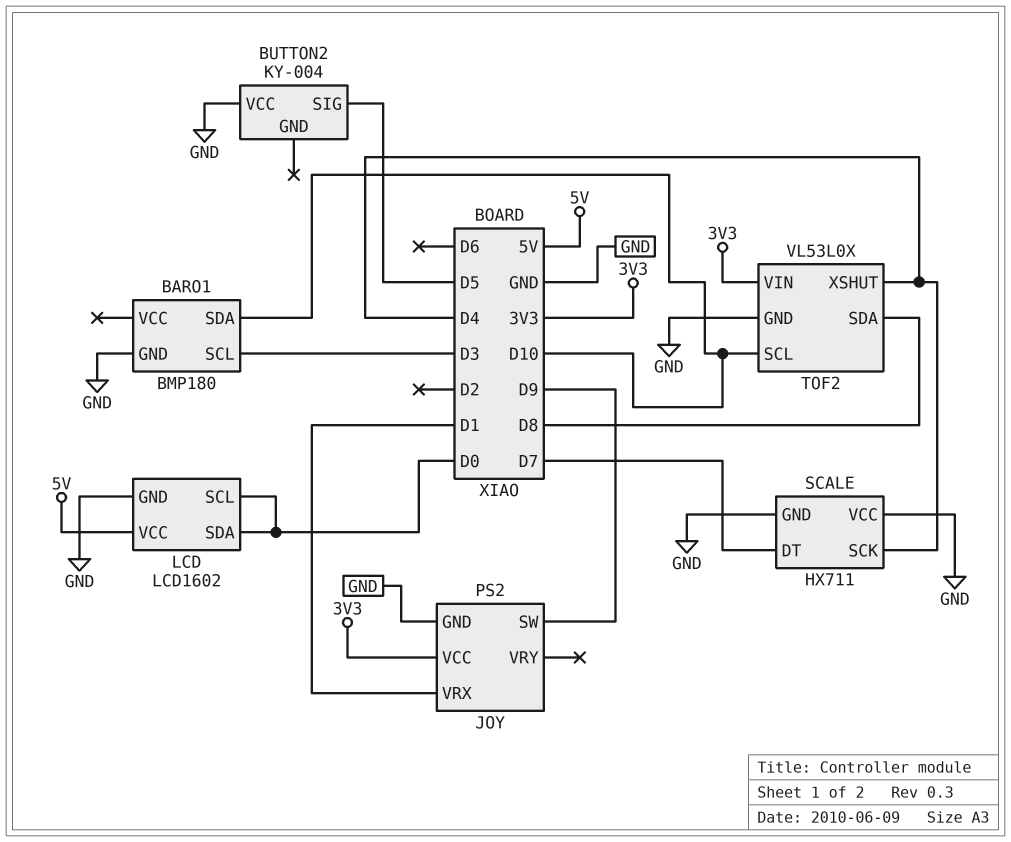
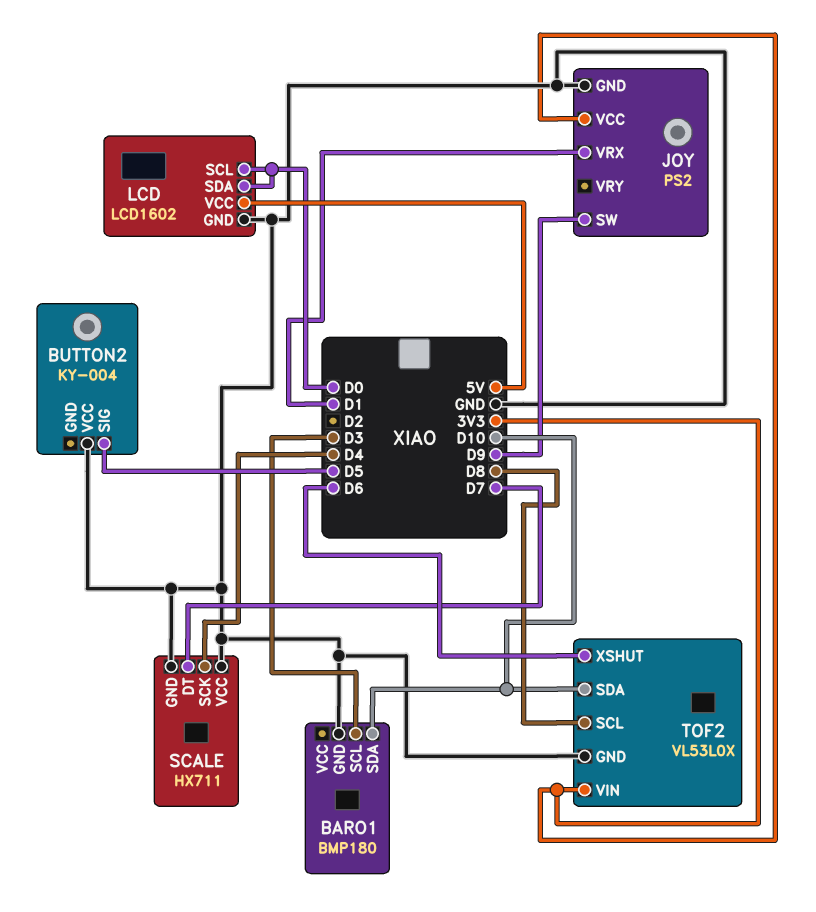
TOF2 pin SCL: D10 -> D8
TOF2 pin SDA: D8 -> D10
TOF2 pin XSHUT: D4 -> D6

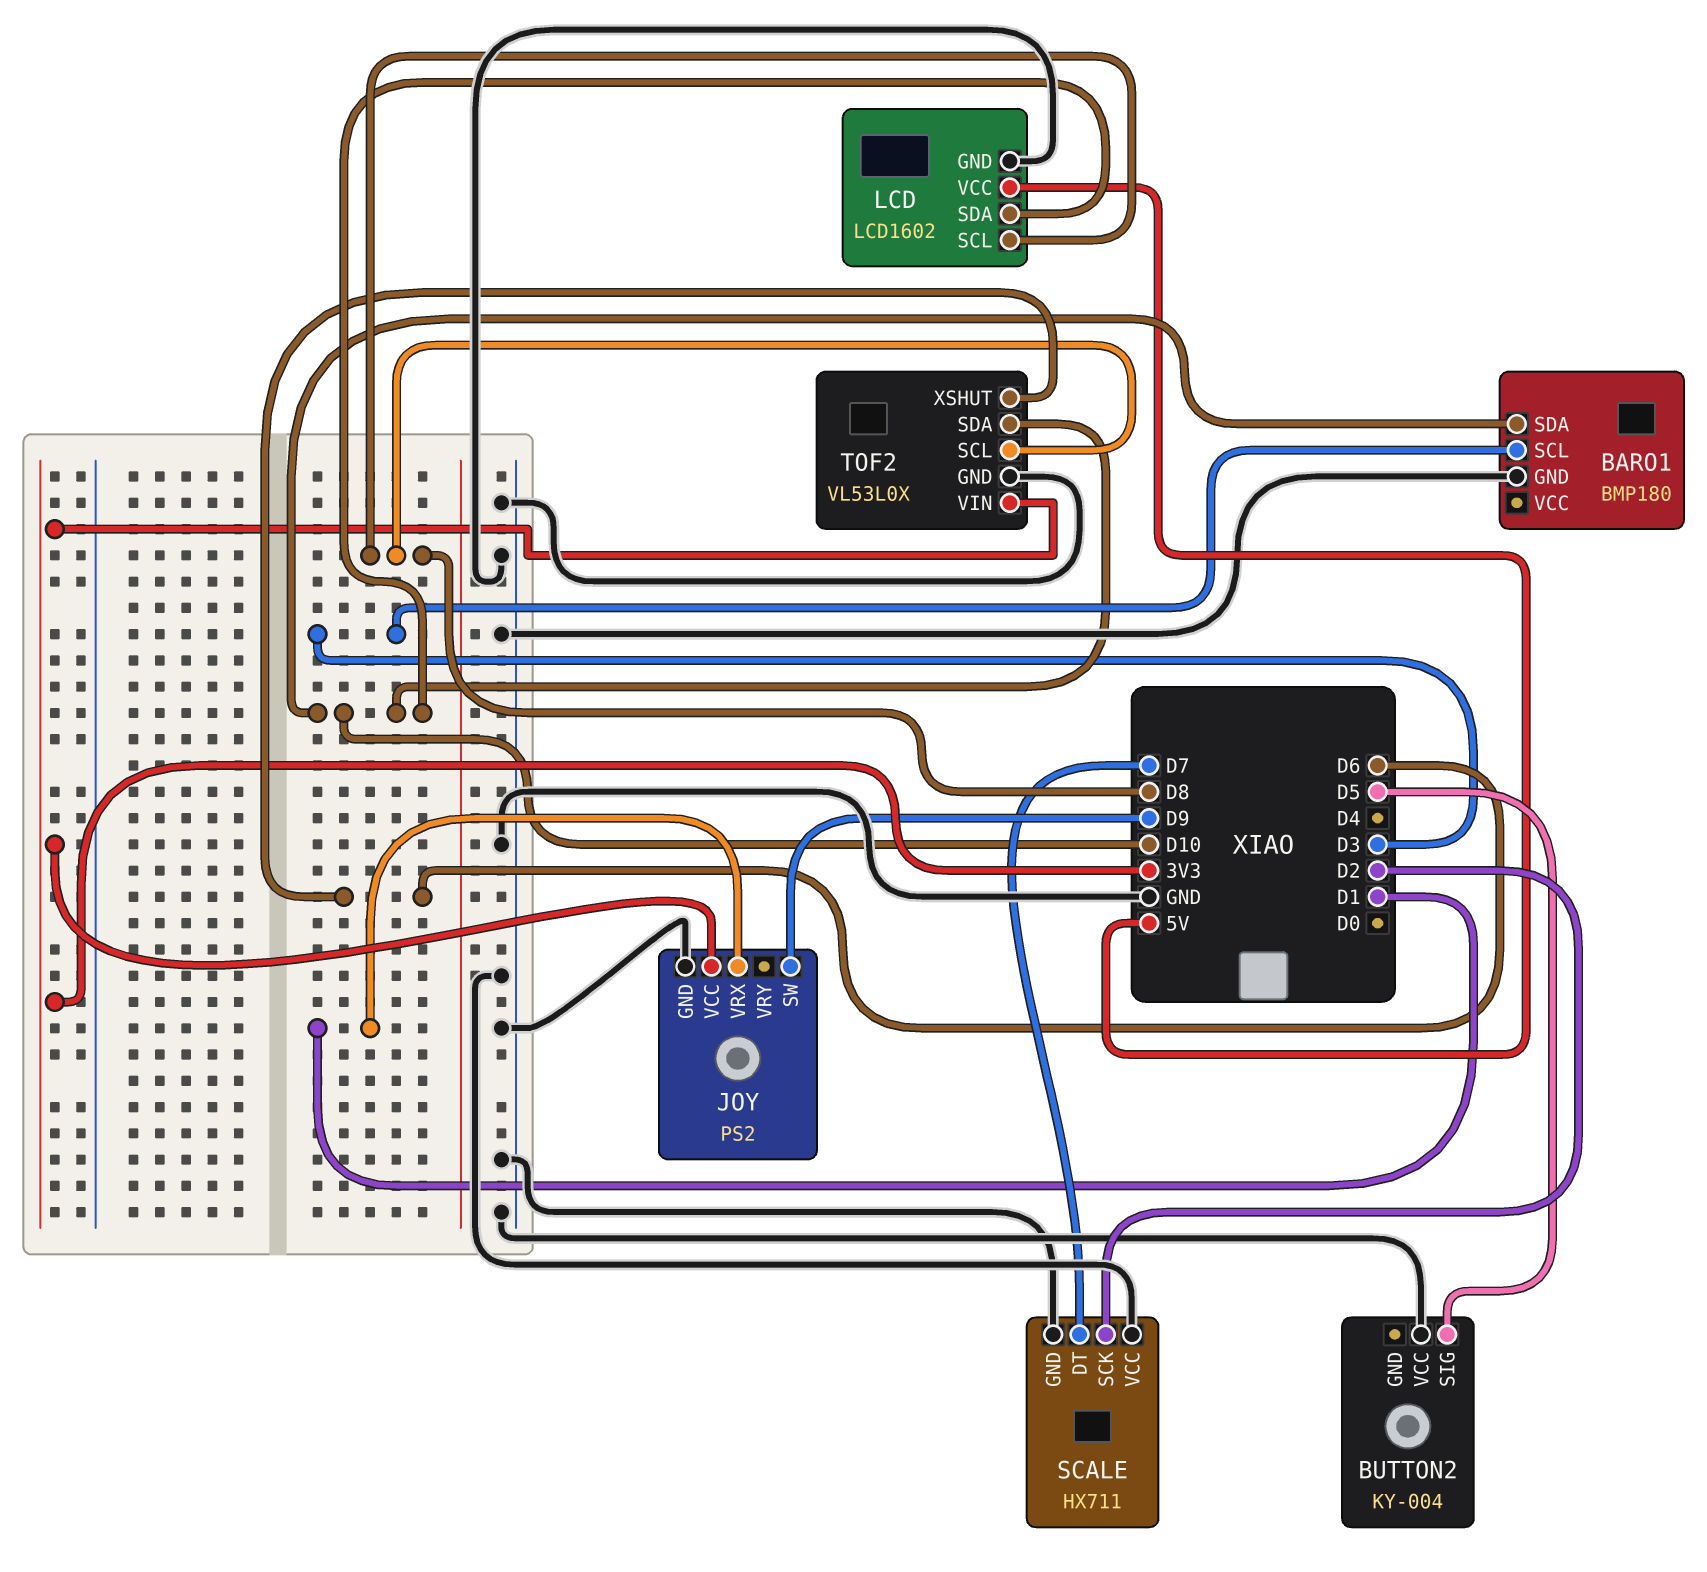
LCD pin SCL: D0 -> D8
LCD pin SDA: D0 -> D10
SCALE pin SCK: D4 -> D2

